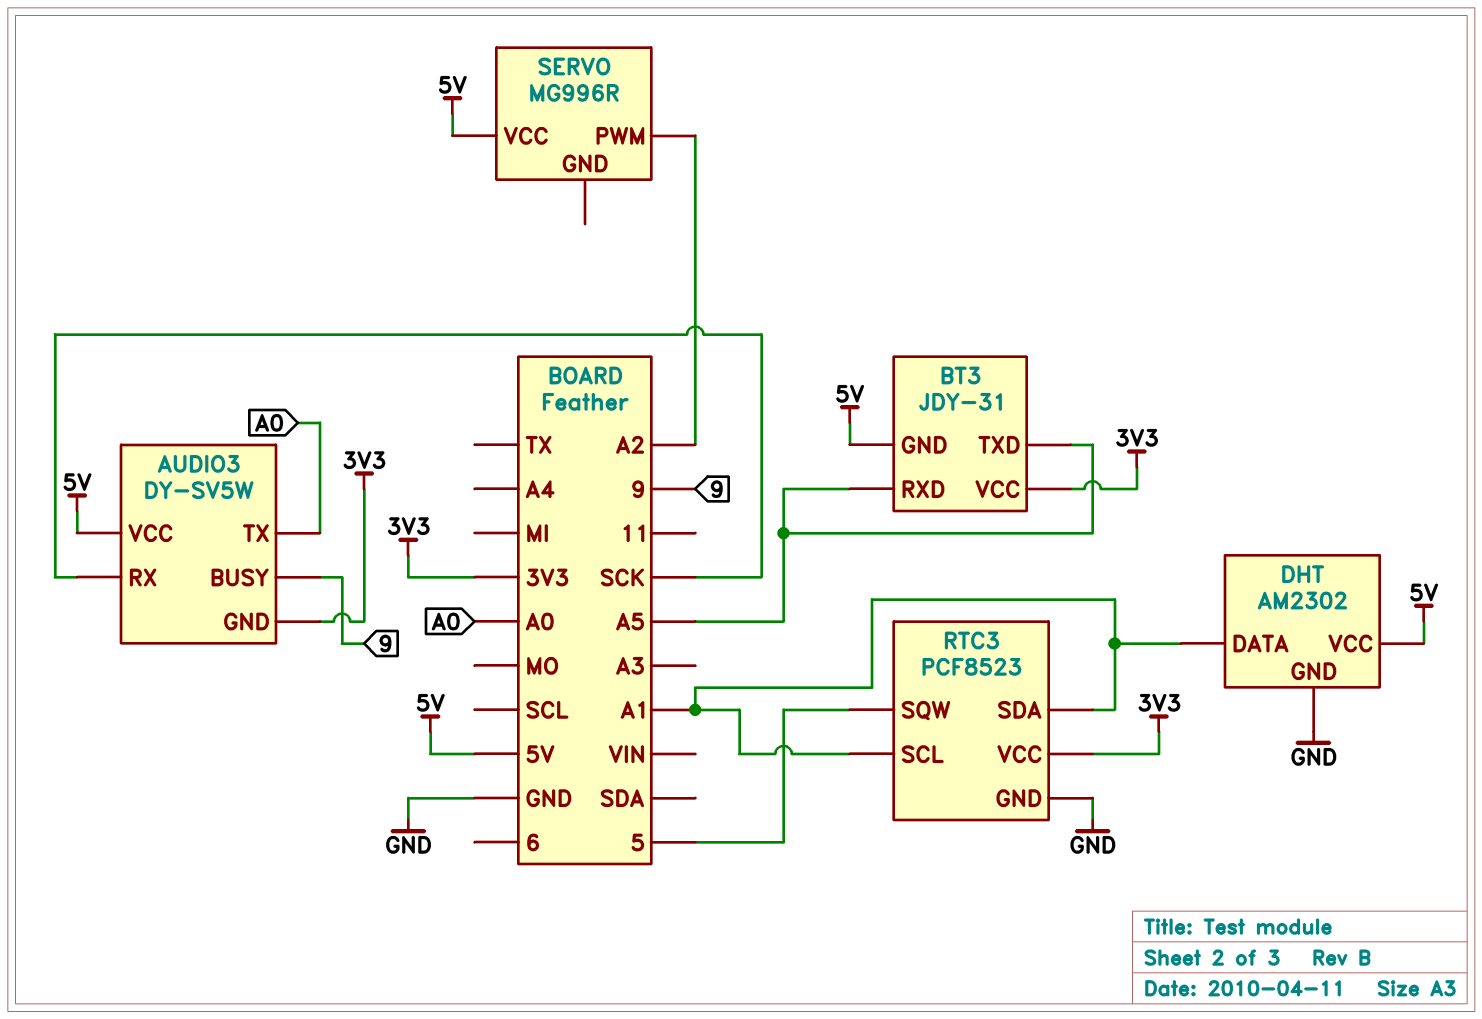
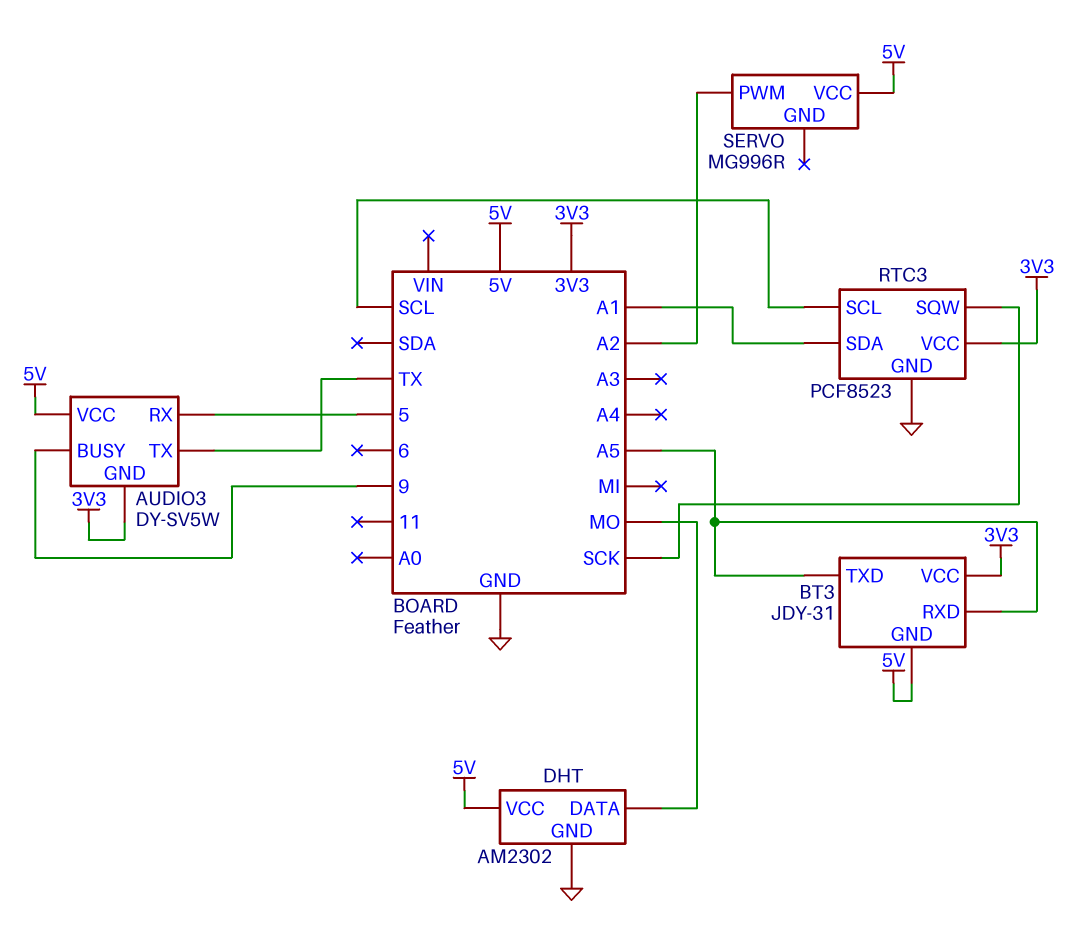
AUDIO3 pin RX: SCK -> 5
AUDIO3 pin TX: A0 -> TX
DHT pin DATA: A1 -> MO
RTC3 pin SCL: A1 -> SCL
RTC3 pin SQW: 5 -> SCK

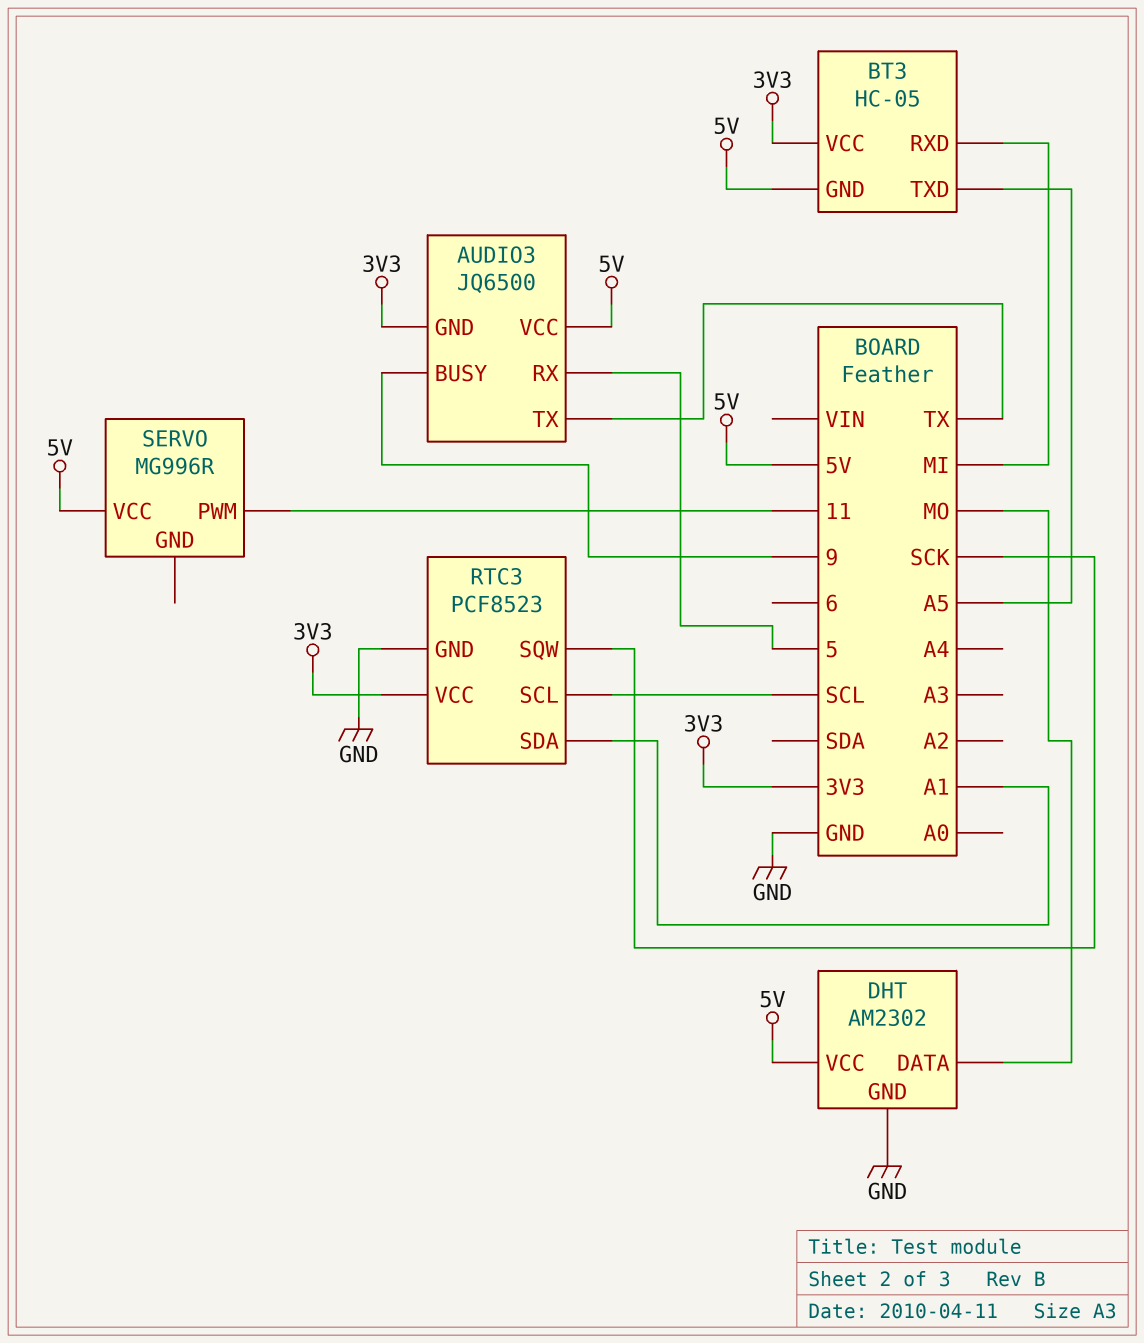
AUDIO3: DY-SV5W -> JQ6500
BT3: JDY-31 -> HC-05
BT3 pin RXD: A5 -> MI
SERVO pin PWM: A2 -> 11

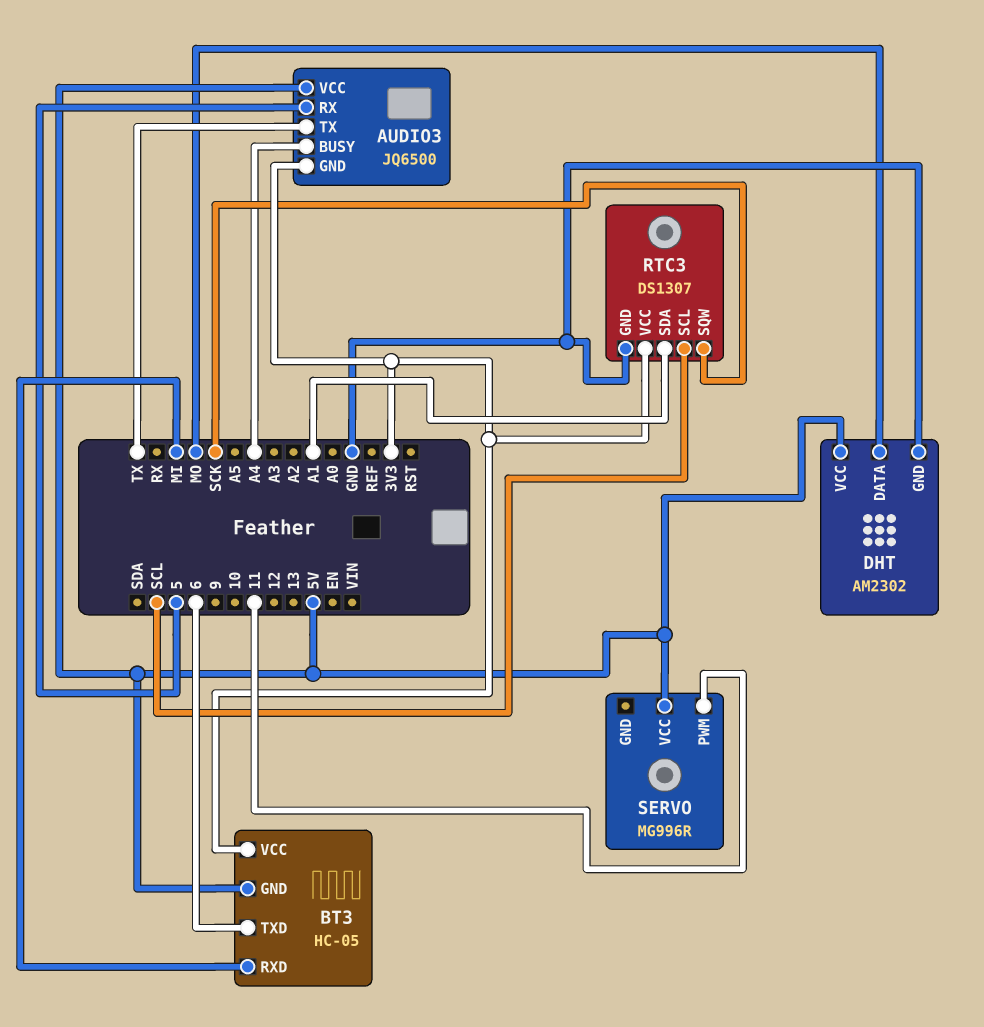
AUDIO3 pin BUSY: 9 -> A4
BT3 pin TXD: A5 -> 6
RTC3: PCF8523 -> DS1307

